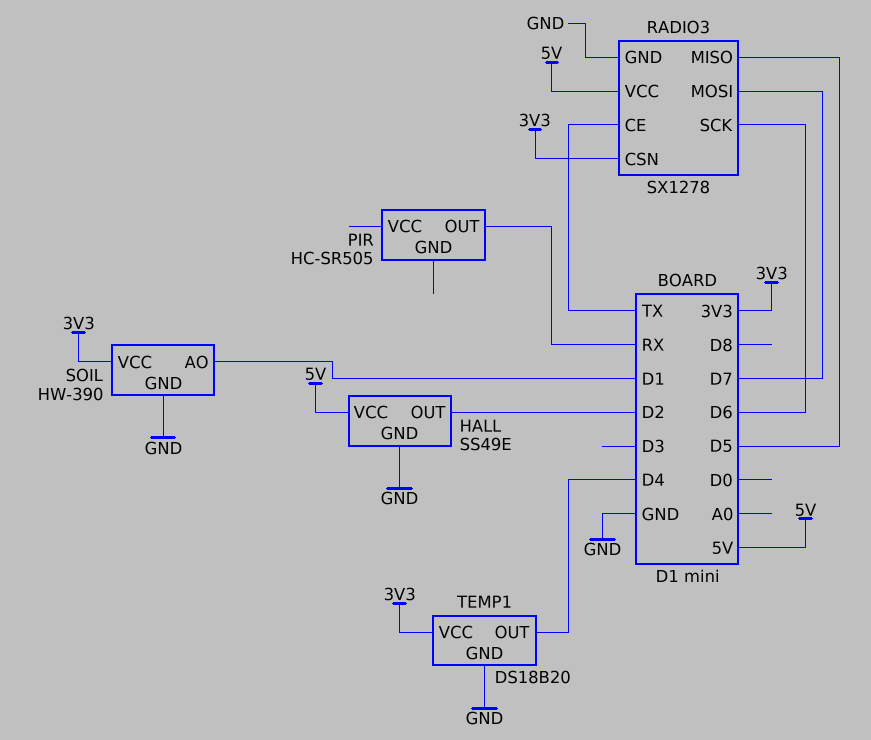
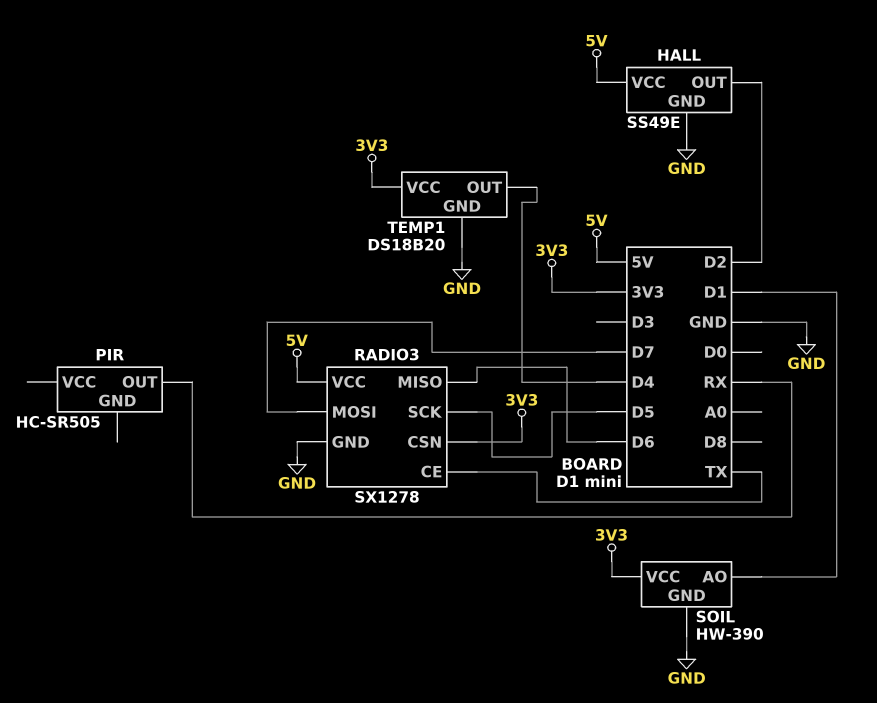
RADIO3 pin MISO: D5 -> D6
RADIO3 pin SCK: D6 -> D5

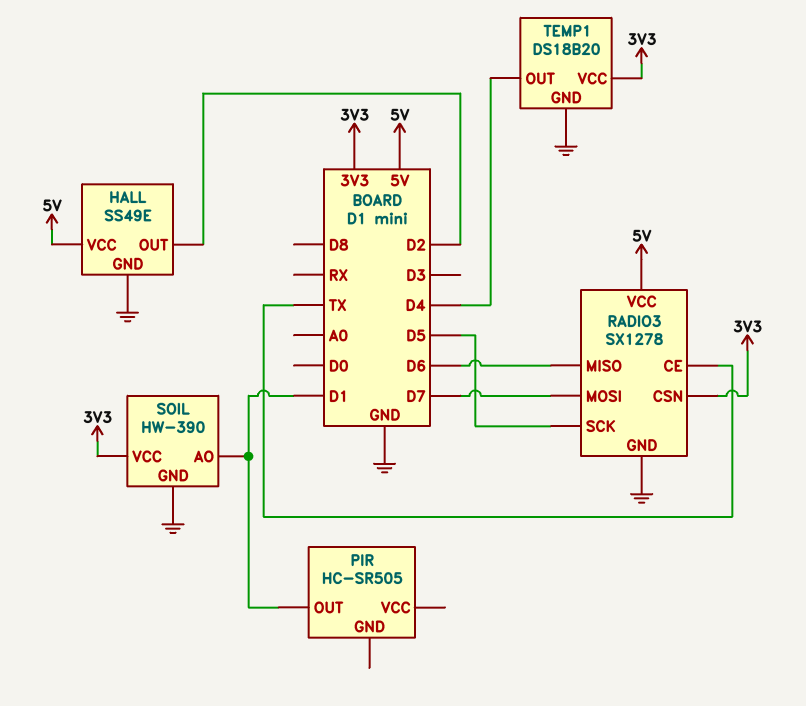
PIR pin OUT: RX -> D1

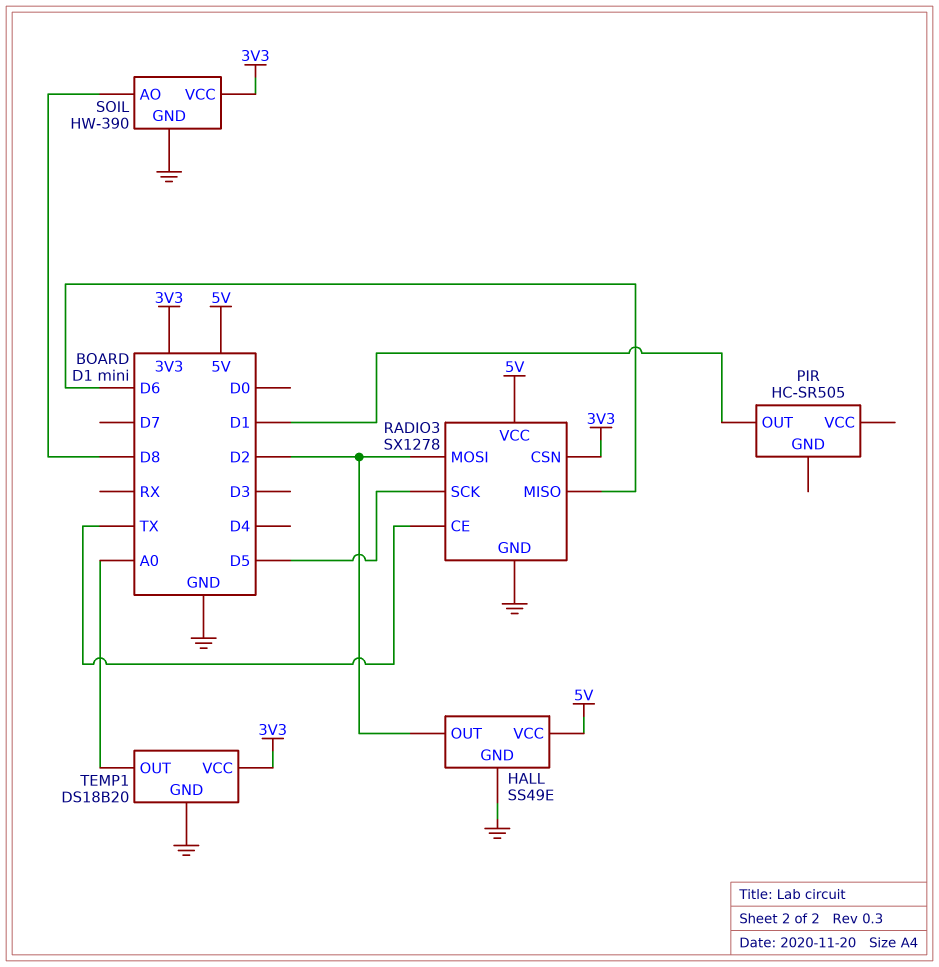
RADIO3 pin MOSI: D7 -> D2
SOIL pin AO: D1 -> D8
TEMP1 pin OUT: D4 -> A0

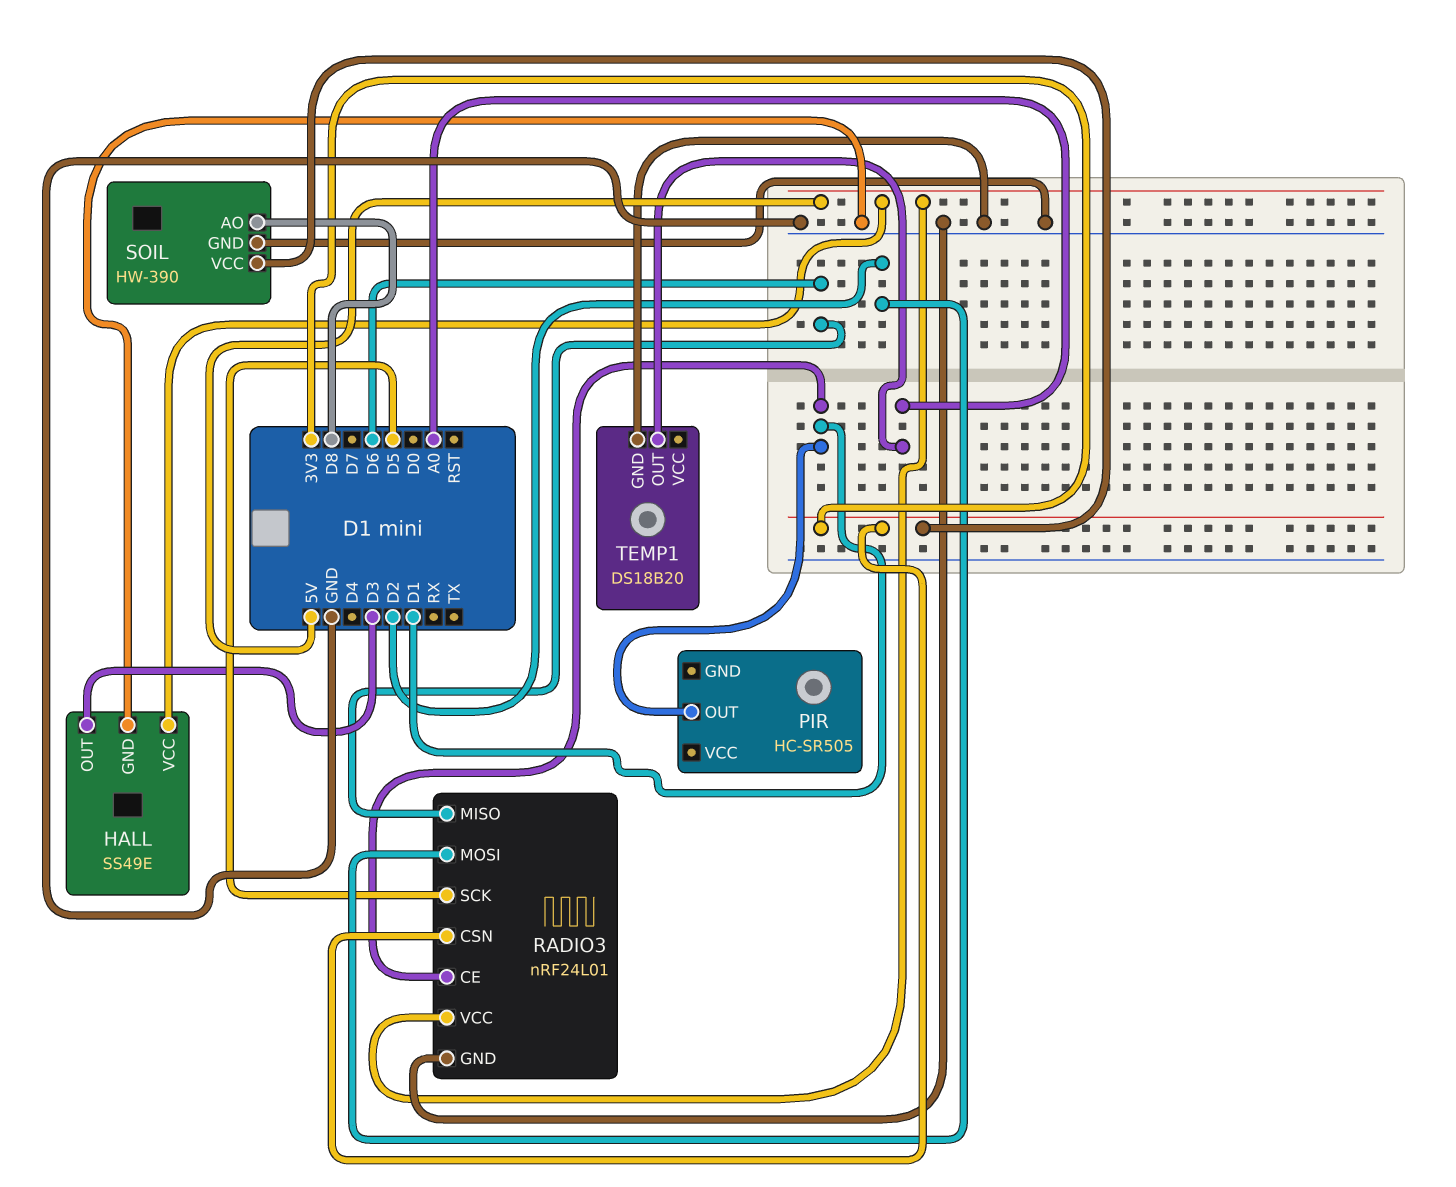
HALL pin OUT: D2 -> D3
RADIO3: SX1278 -> nRF24L01
RADIO3 pin CE: TX -> D1
TEMP1 pin VCC: 3V3 -> none

